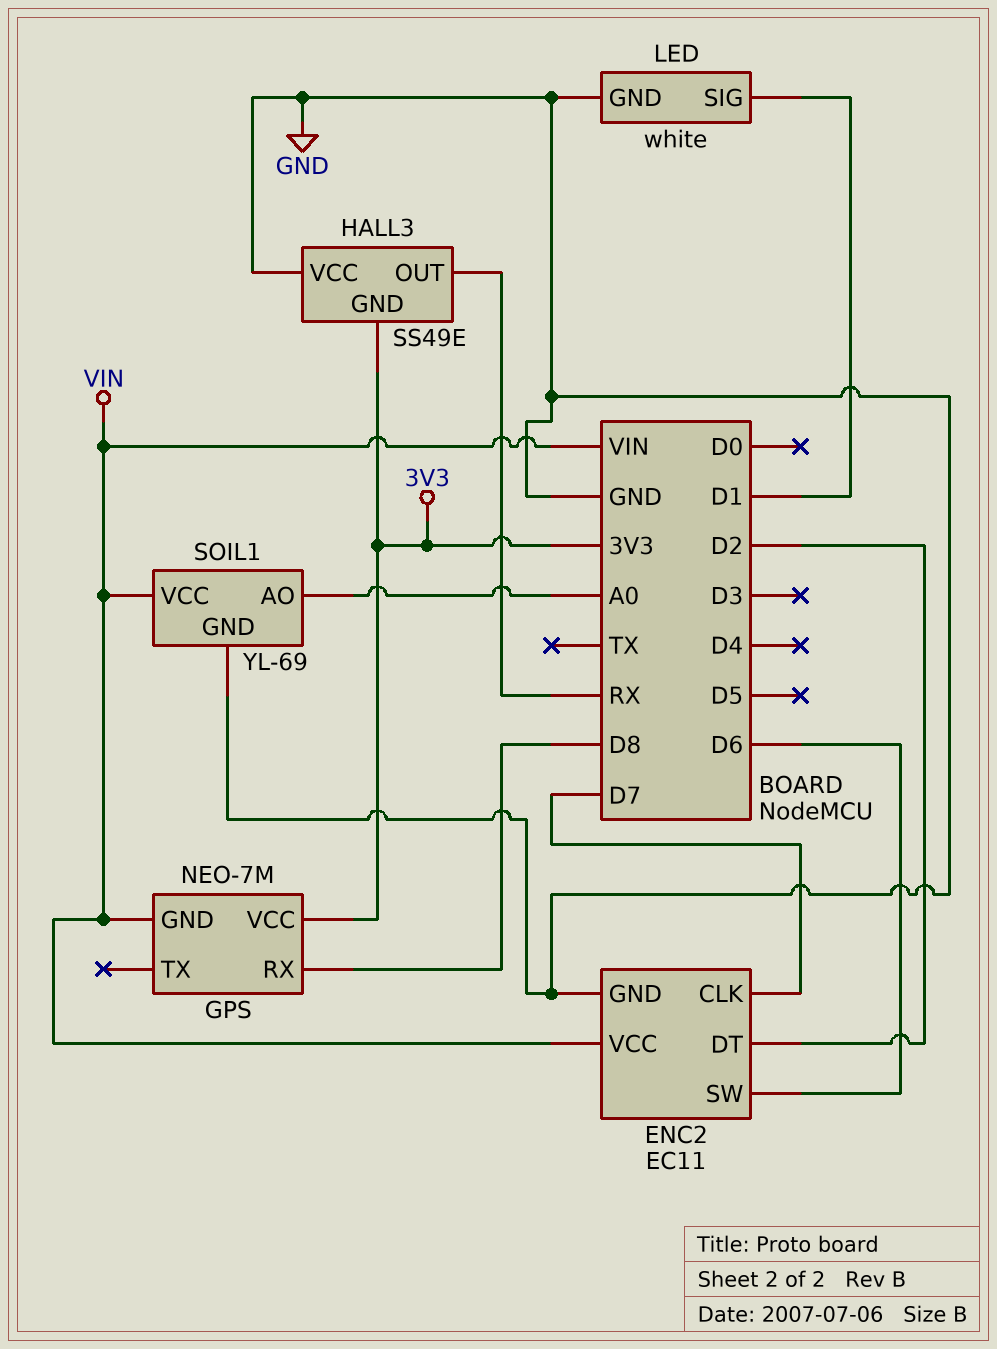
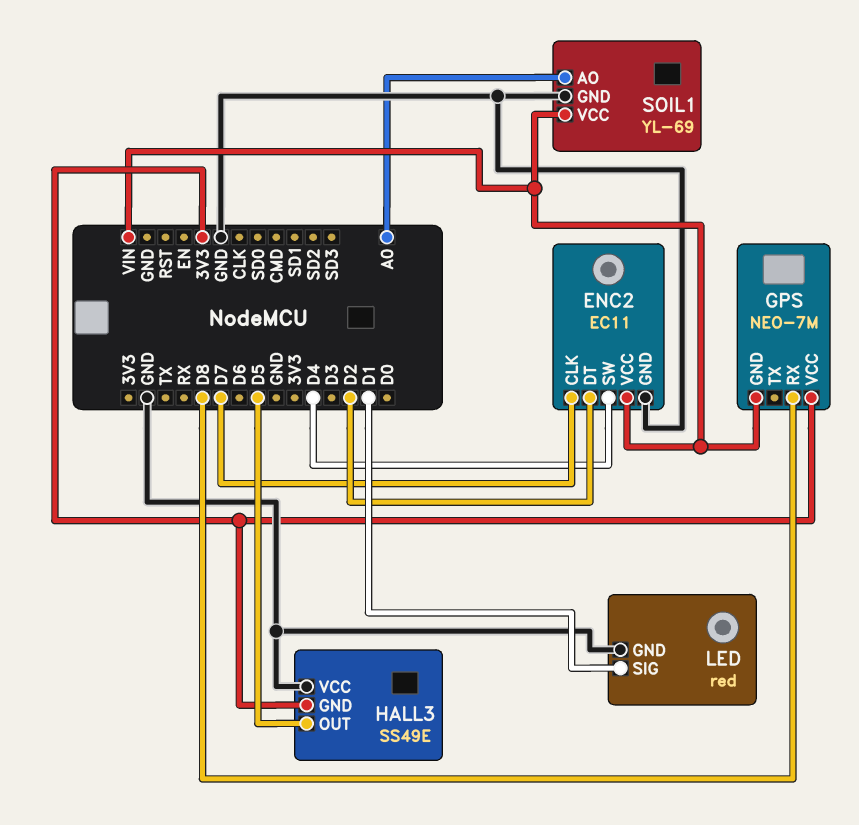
ENC2 pin SW: D6 -> D4
HALL3 pin OUT: RX -> D5
LED: white -> red

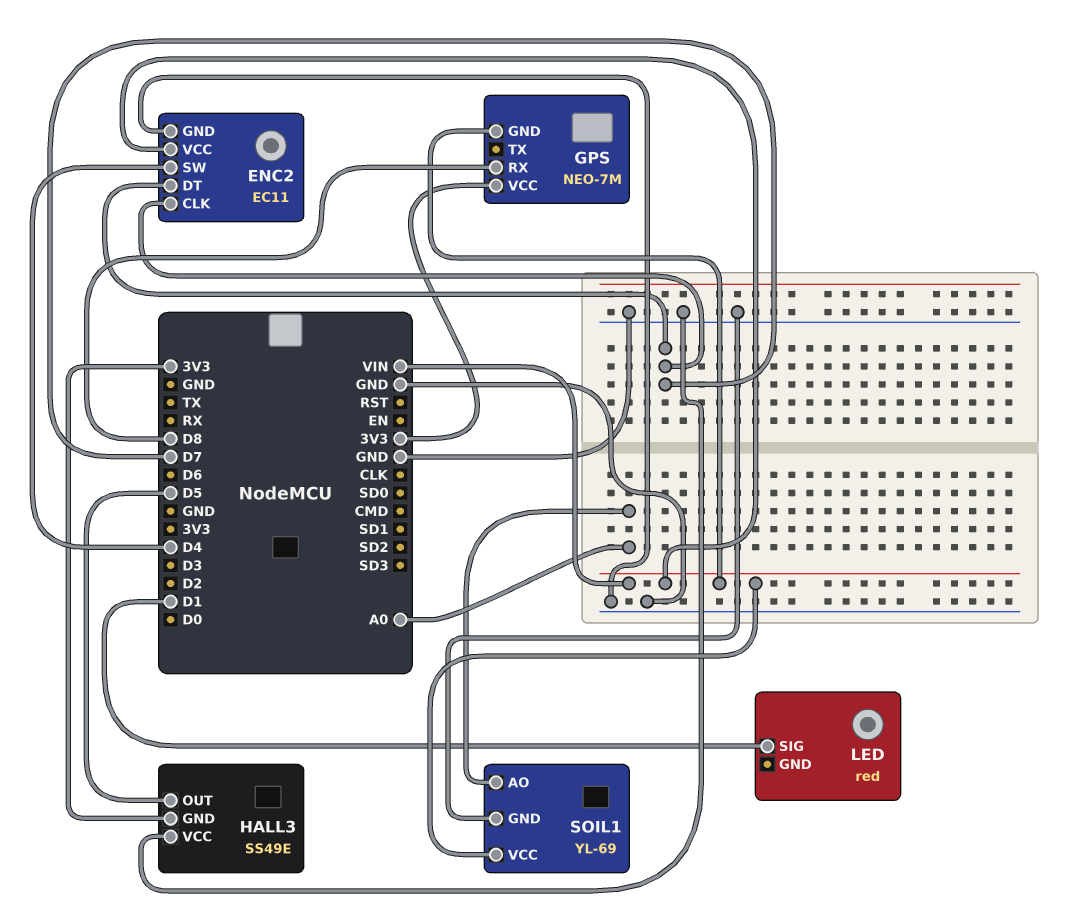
ENC2 pin DT: D2 -> D7
LED pin GND: GND -> none

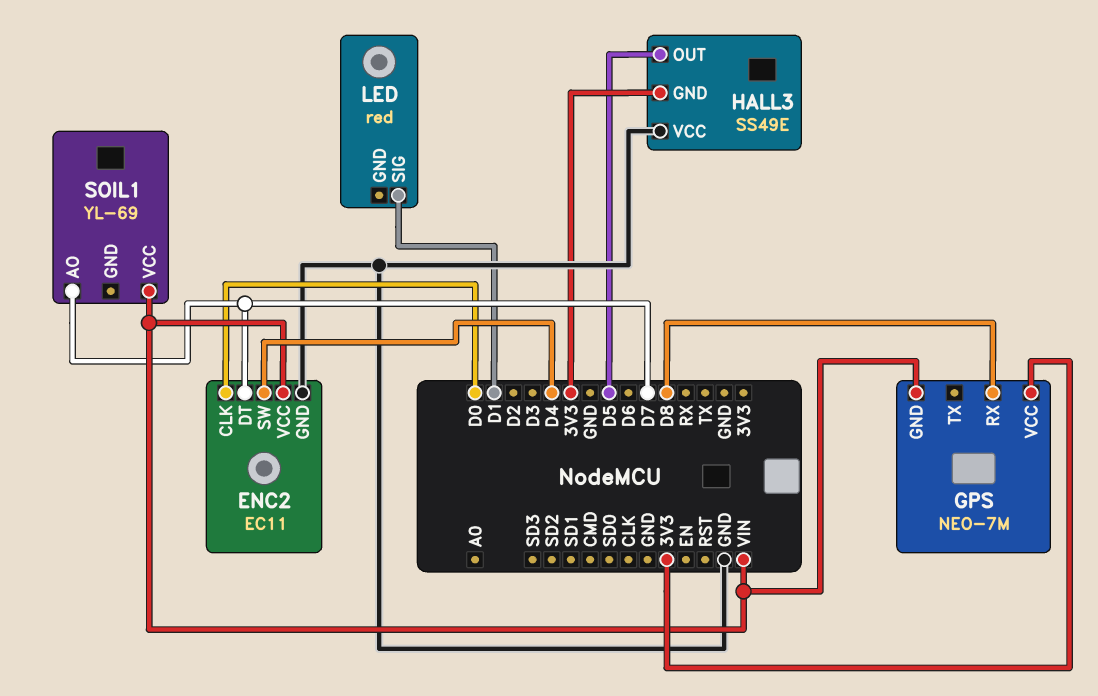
ENC2 pin CLK: D7 -> D0
SOIL1 pin AO: A0 -> D7
SOIL1 pin GND: GND -> none

